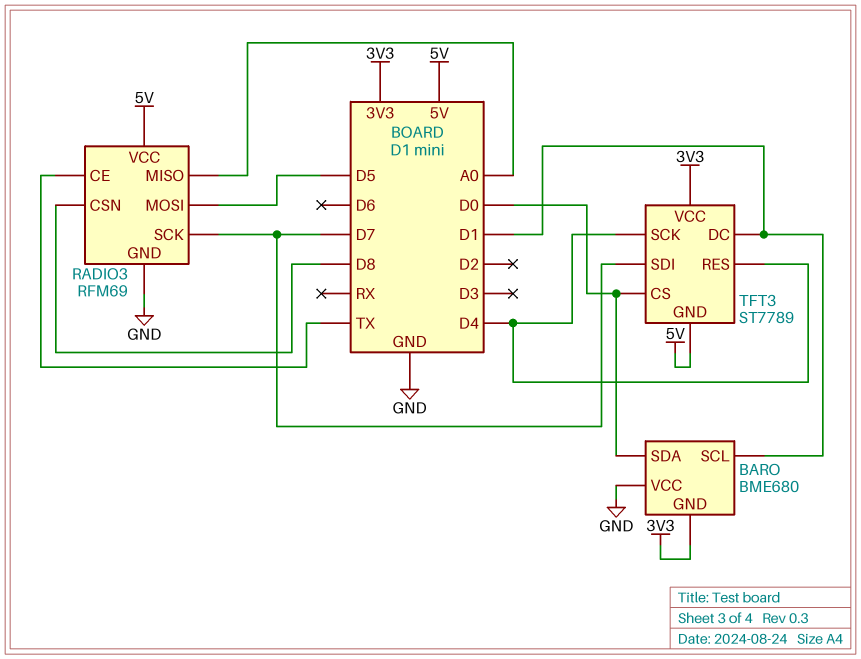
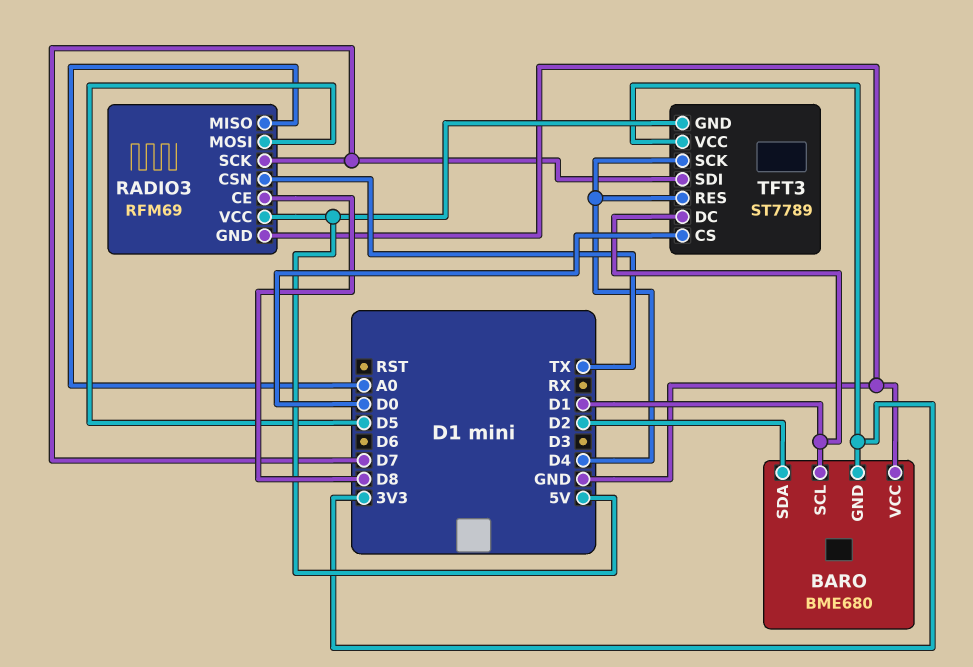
BARO pin SDA: D0 -> D2
RADIO3 pin CE: TX -> D8
RADIO3 pin CSN: D8 -> TX

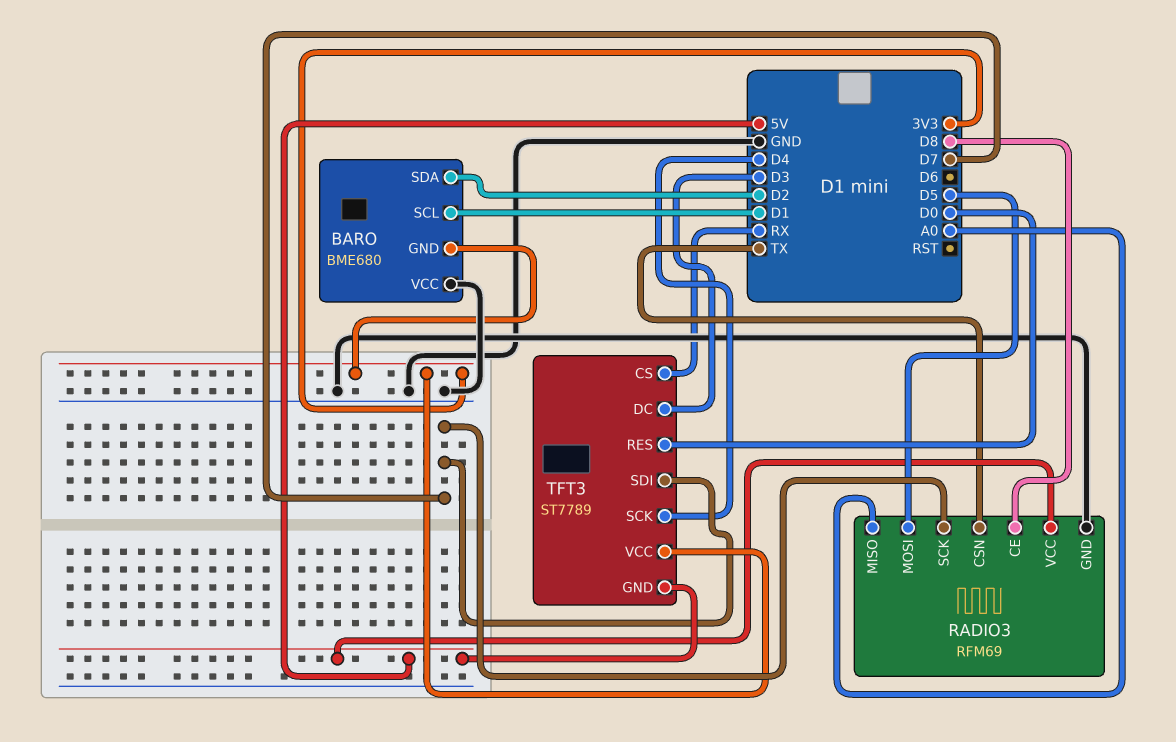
TFT3 pin CS: D0 -> RX
TFT3 pin DC: D1 -> D3
TFT3 pin RES: D4 -> D0

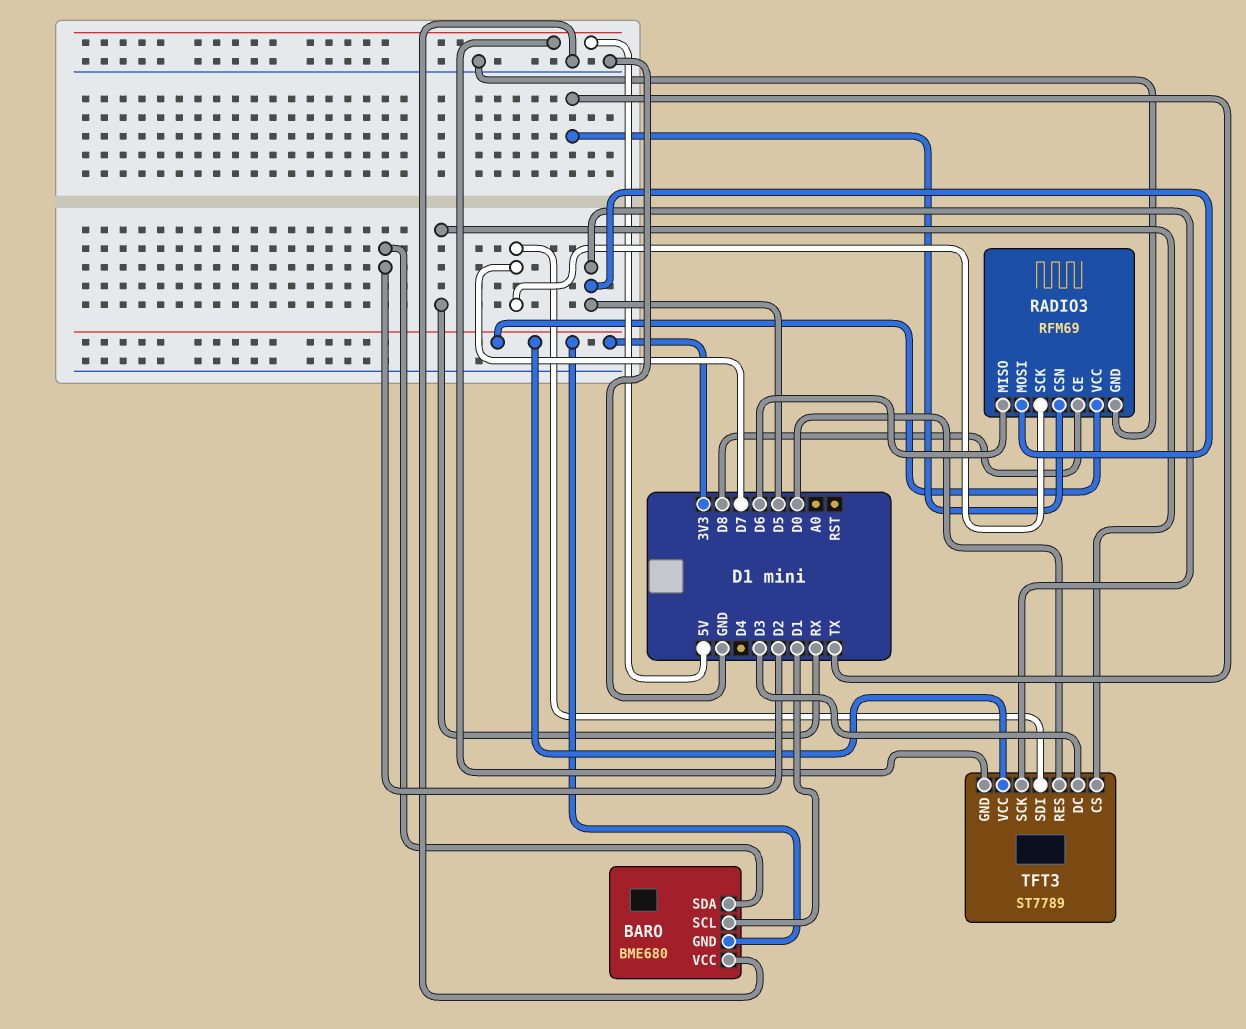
RADIO3 pin MISO: A0 -> D6
RADIO3 pin VCC: 5V -> 3V3
TFT3 pin SCK: D4 -> D5

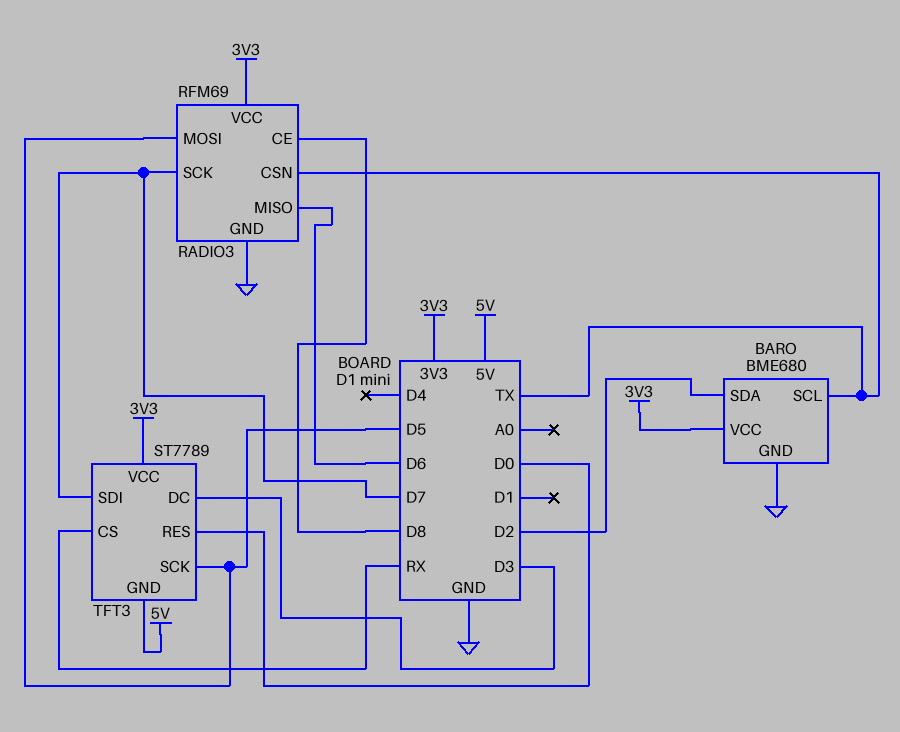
BARO pin GND: 3V3 -> GND
BARO pin SCL: D1 -> TX
BARO pin VCC: GND -> 3V3

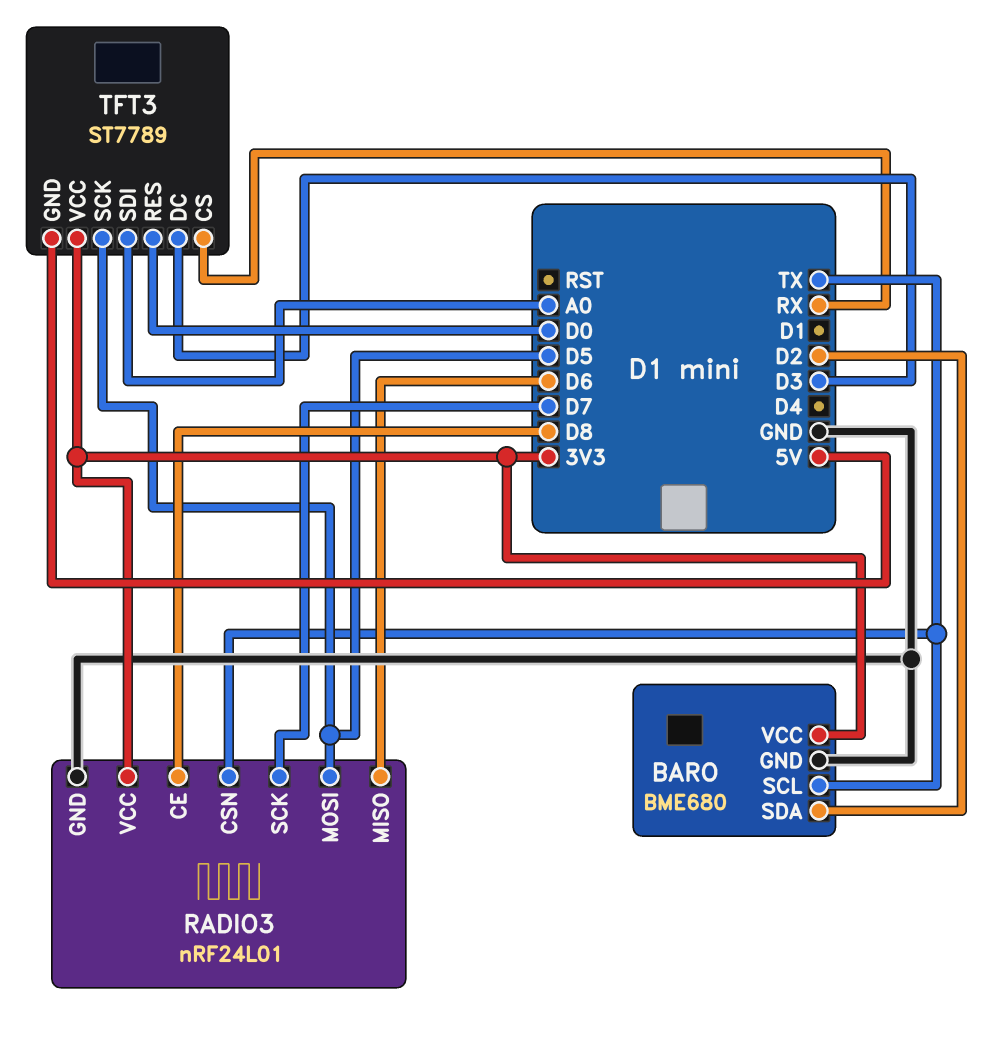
RADIO3: RFM69 -> nRF24L01
TFT3 pin SDI: D7 -> A0

